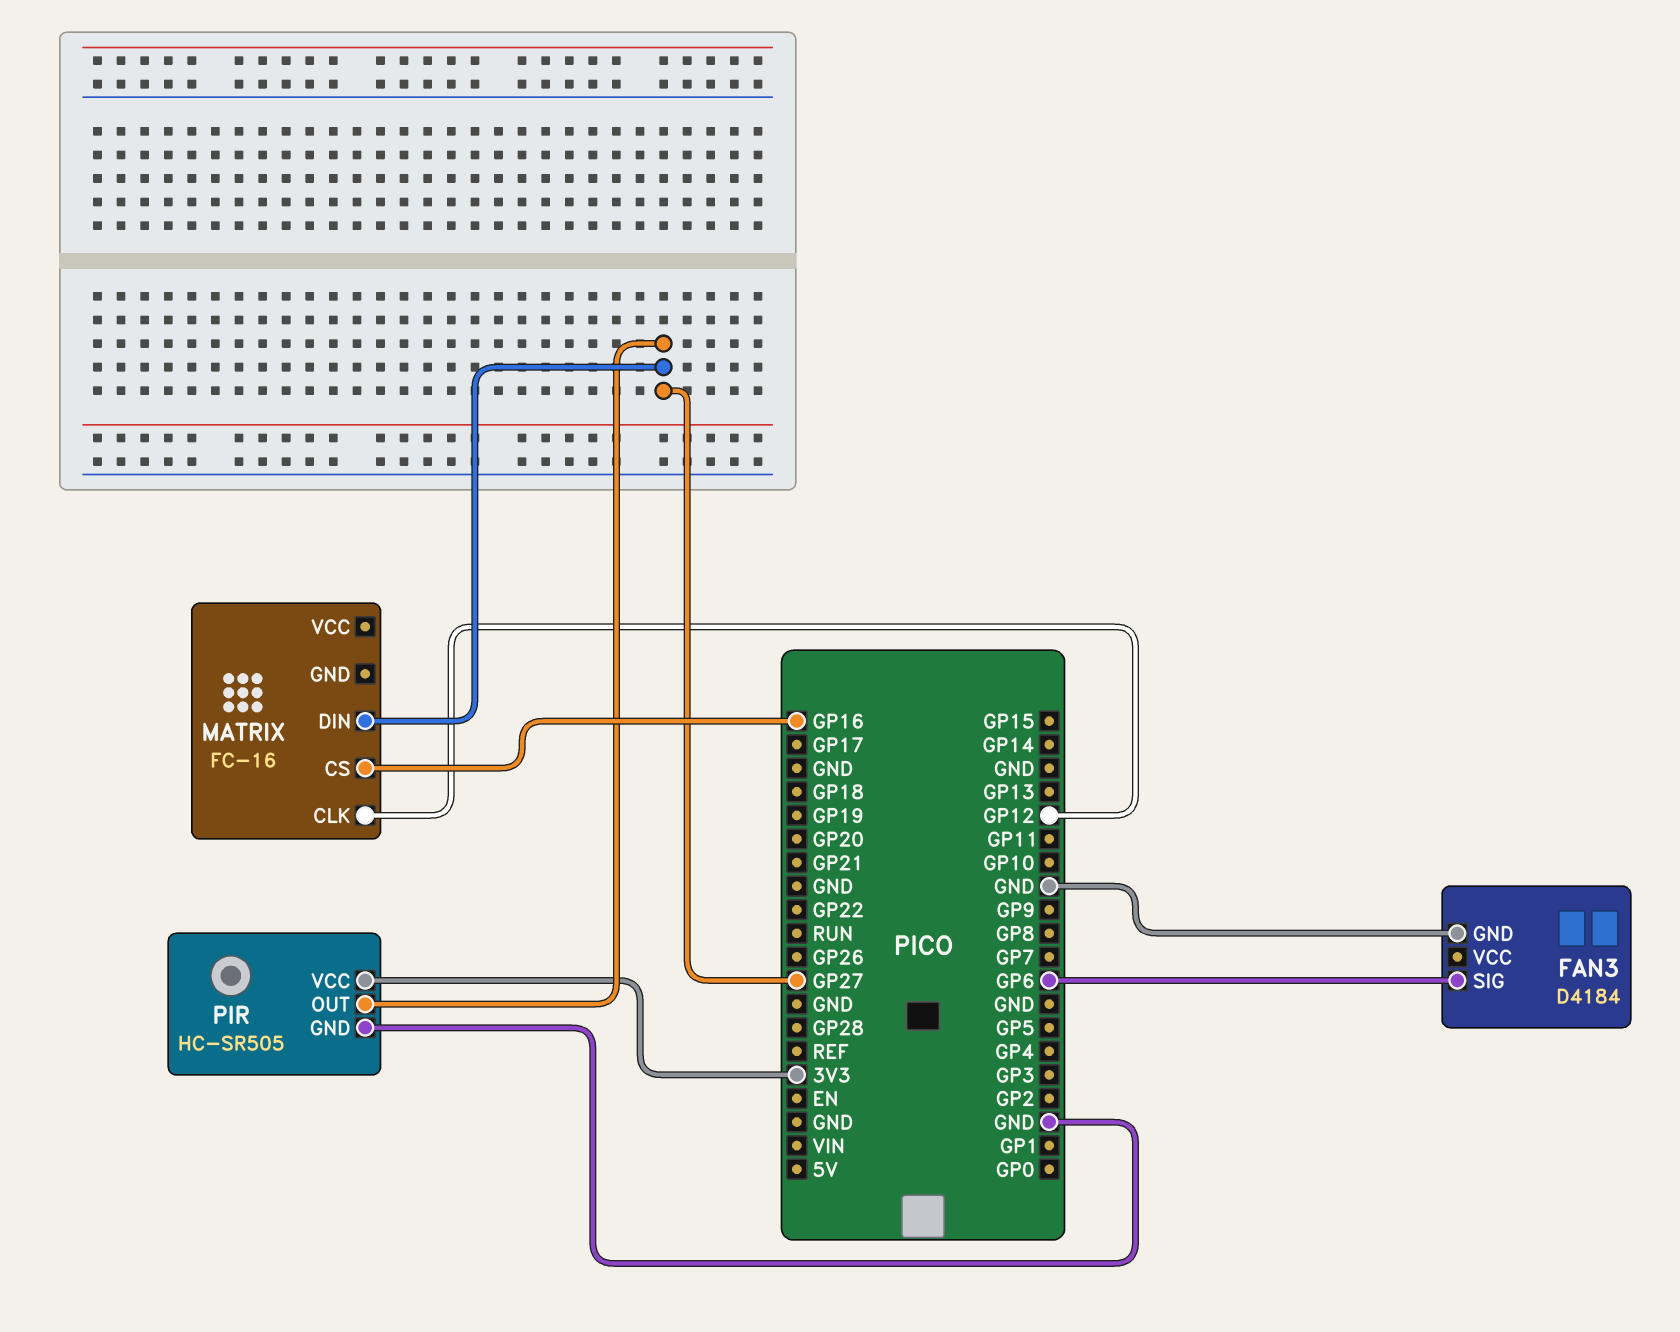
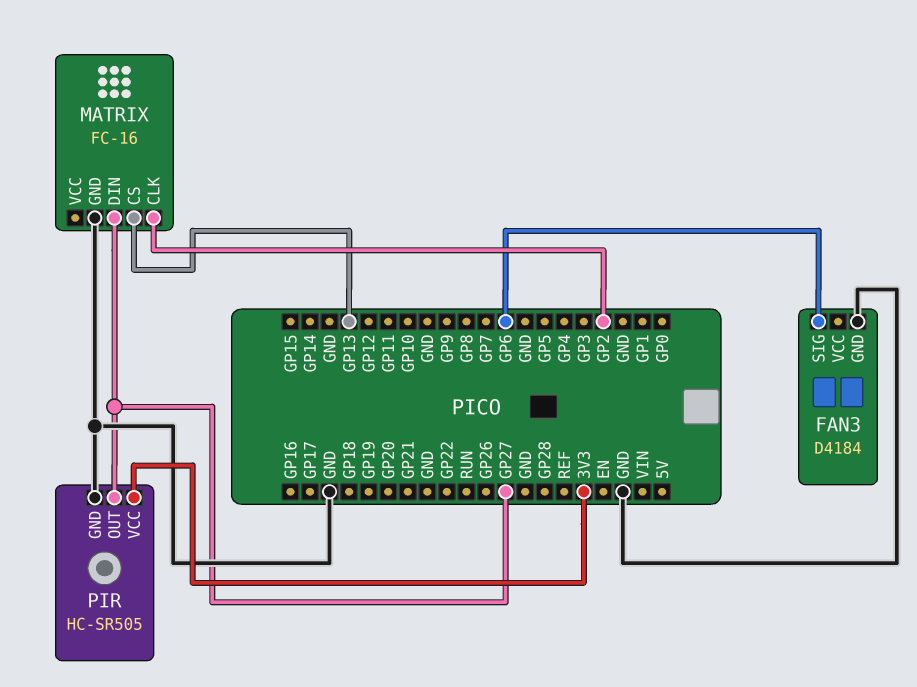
MATRIX pin CLK: GP12 -> GP2
MATRIX pin CS: GP16 -> GP13
MATRIX pin GND: none -> GND

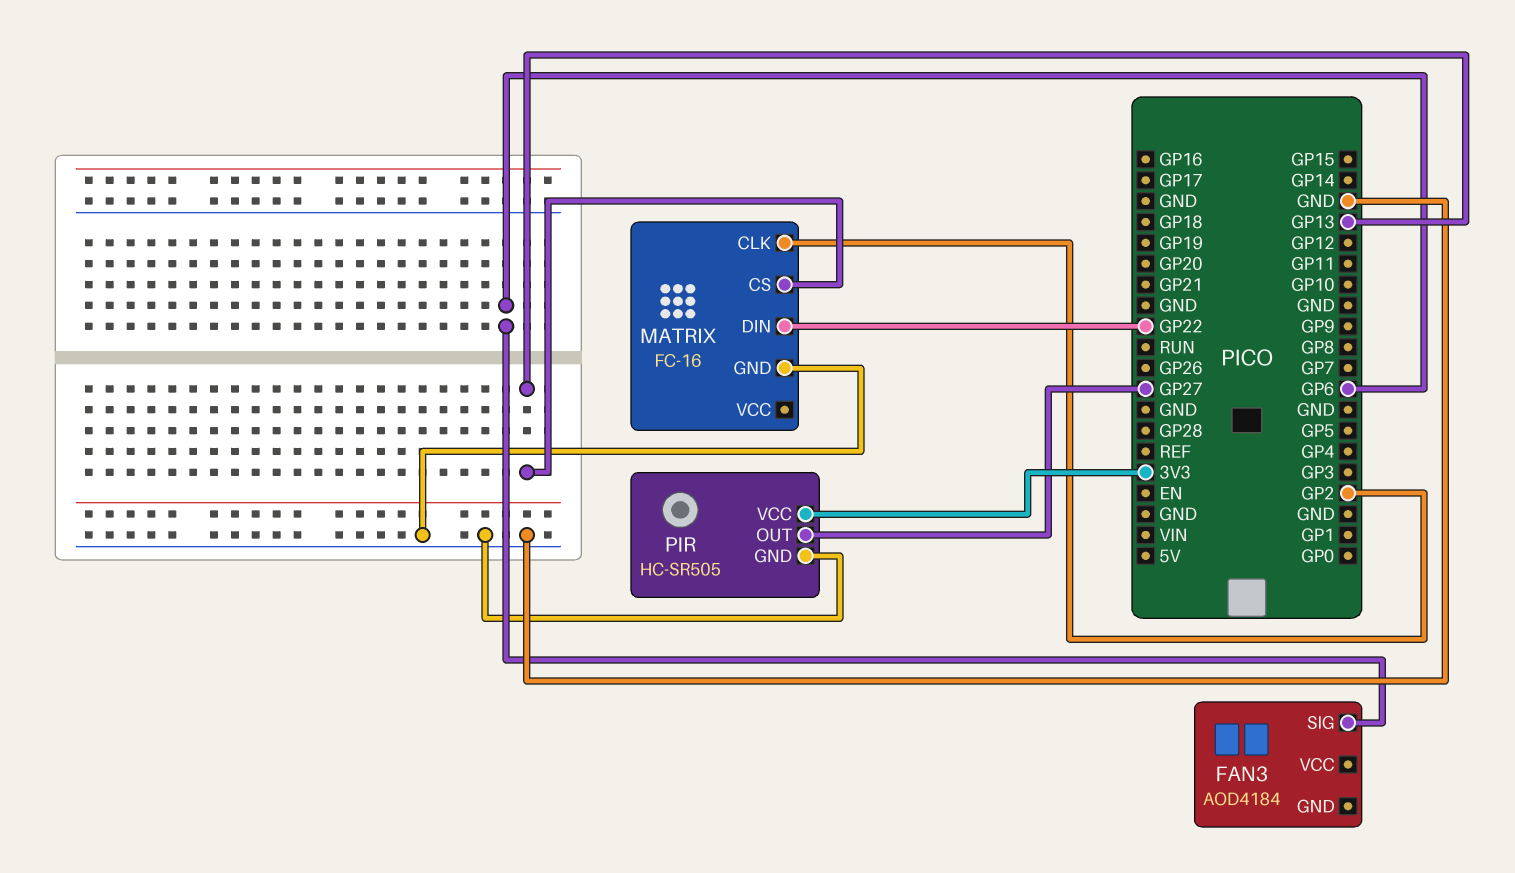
FAN3: D4184 -> AOD4184
FAN3 pin GND: GND -> none
MATRIX pin DIN: GP27 -> GP22

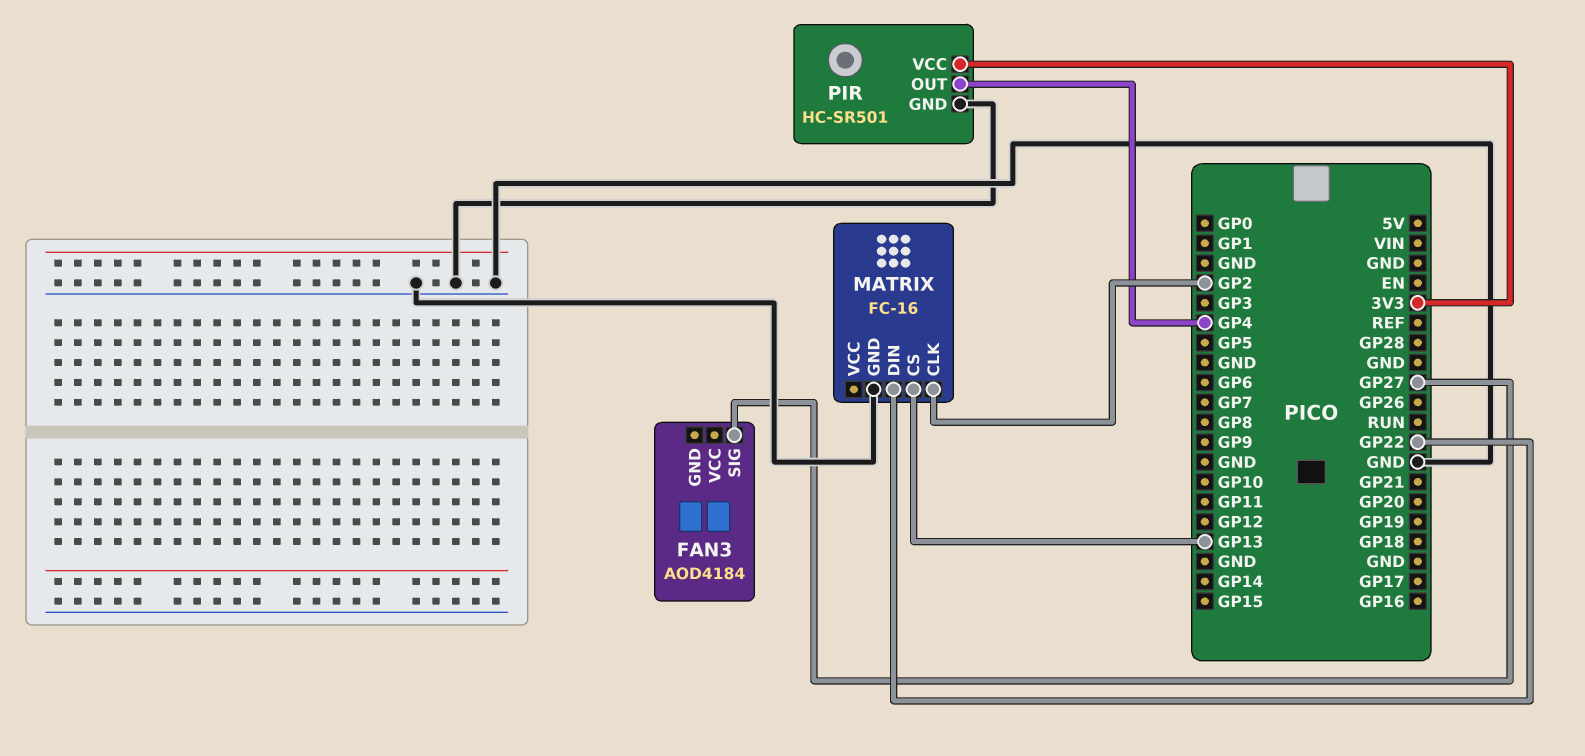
FAN3 pin SIG: GP6 -> GP27
PIR: HC-SR505 -> HC-SR501
PIR pin OUT: GP27 -> GP4

